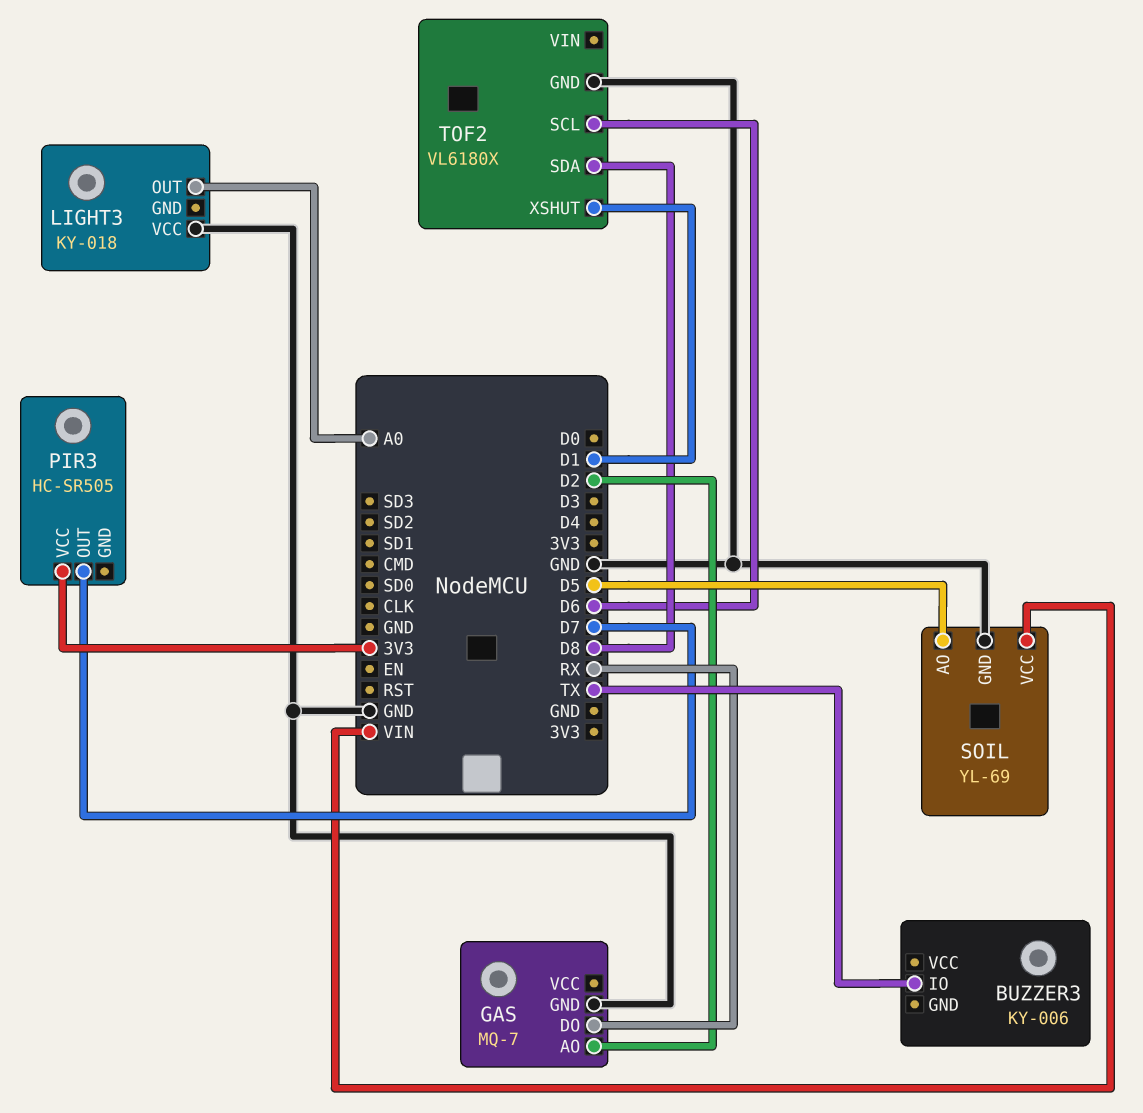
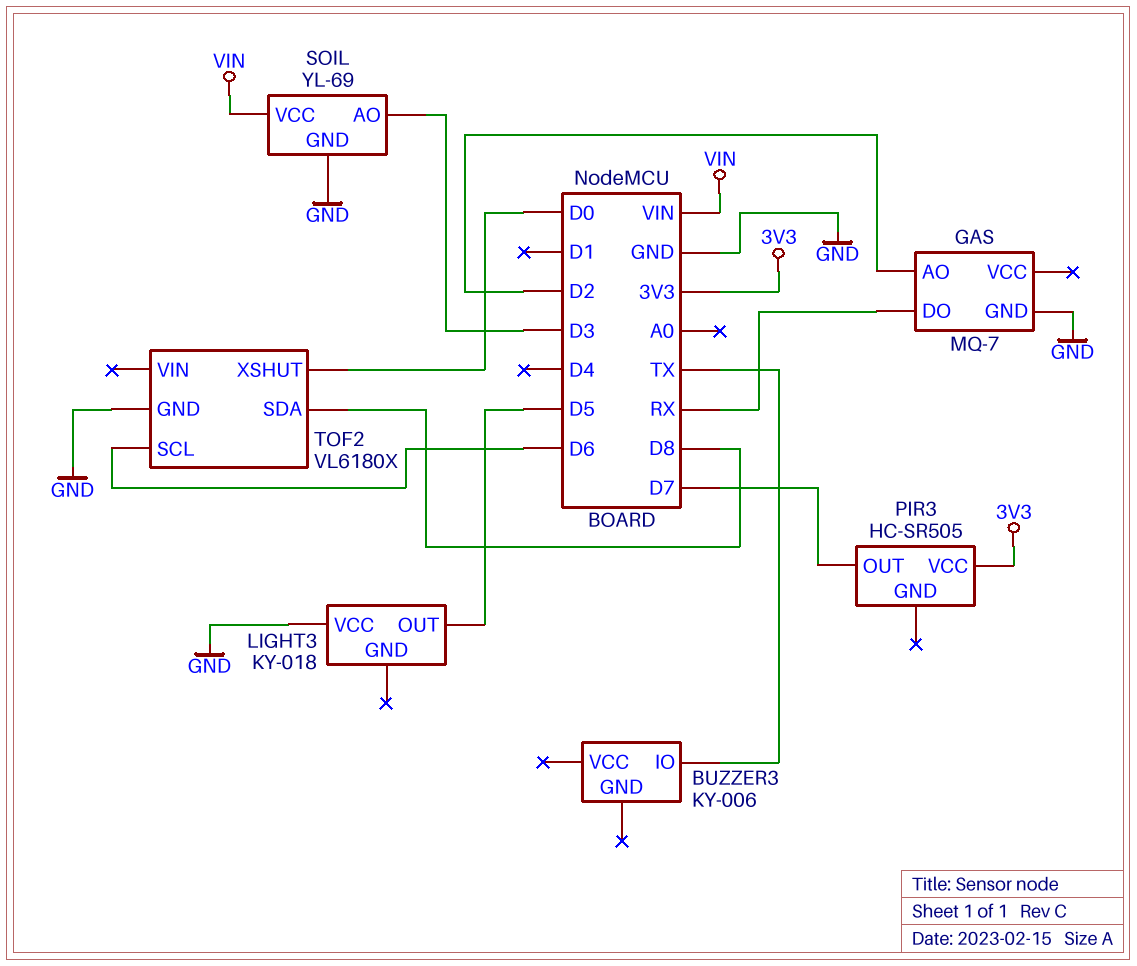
LIGHT3 pin OUT: A0 -> D5
SOIL pin AO: D5 -> D3
TOF2 pin XSHUT: D1 -> D0

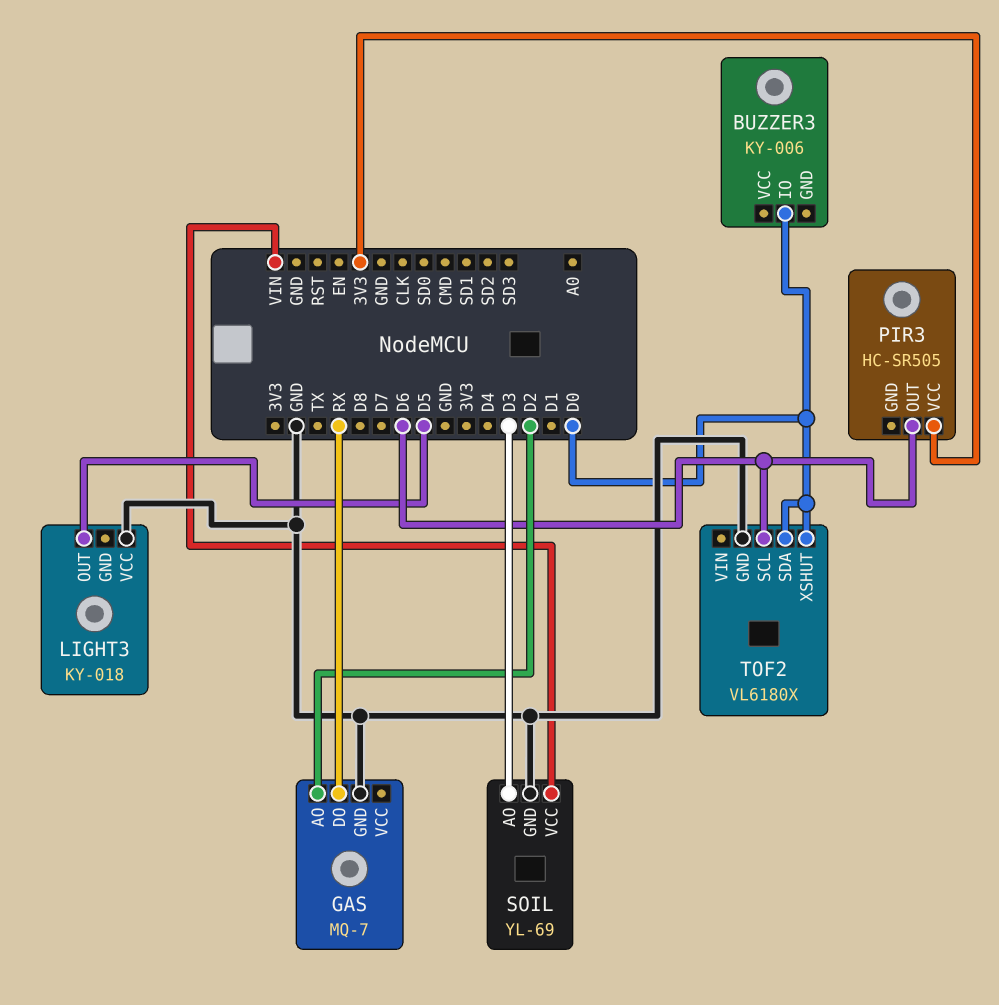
BUZZER3 pin IO: TX -> D0
PIR3 pin OUT: D7 -> D6
TOF2 pin SDA: D8 -> D0

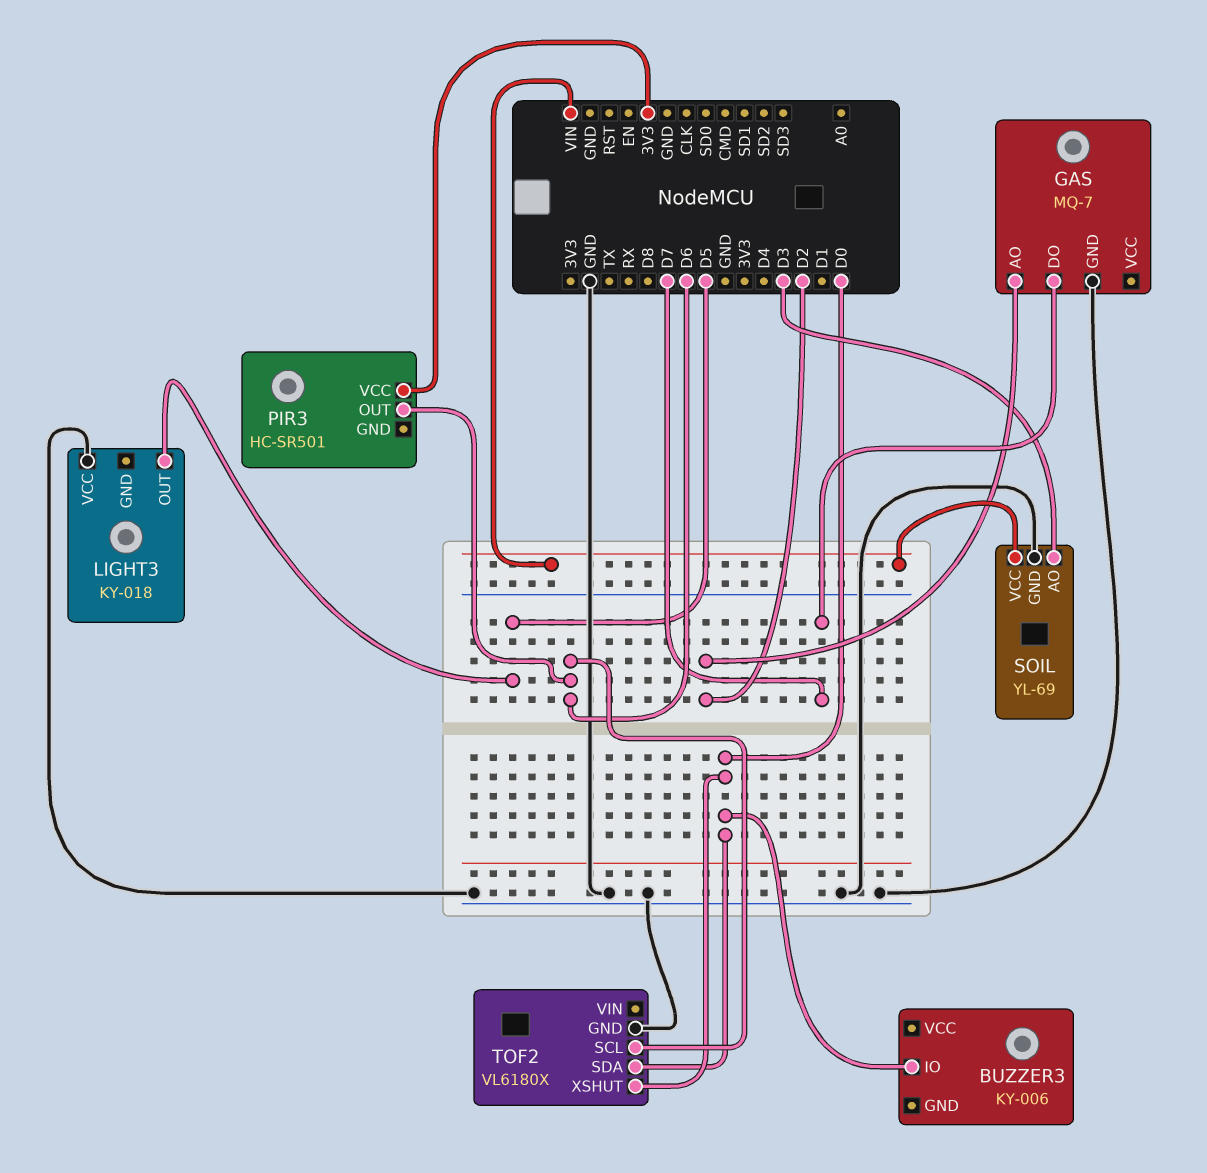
GAS pin DO: RX -> D7
PIR3: HC-SR505 -> HC-SR501

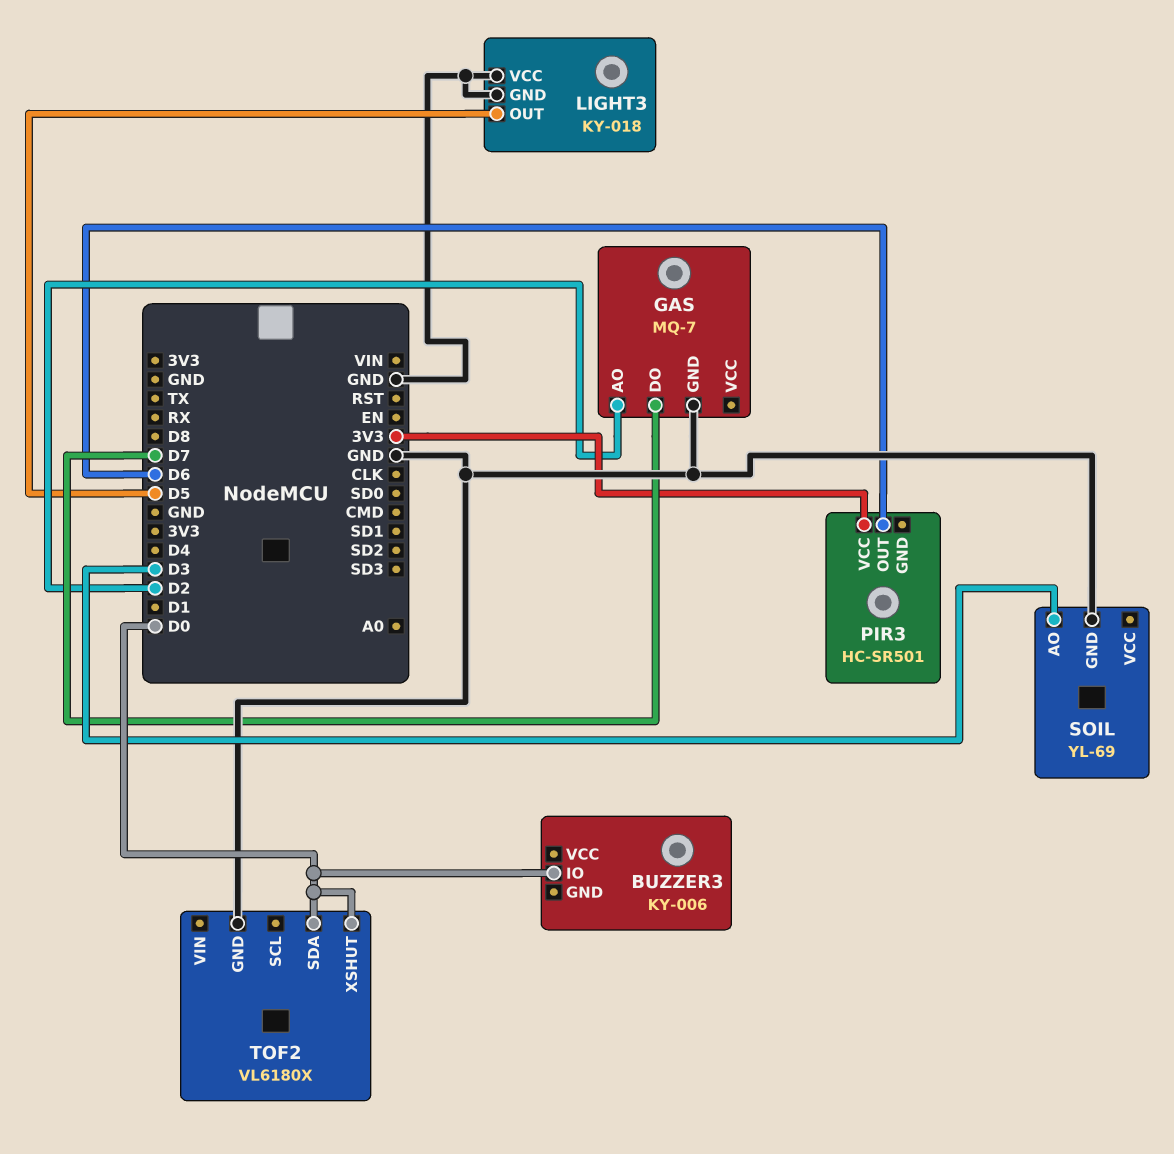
LIGHT3 pin GND: none -> GND
SOIL pin VCC: VIN -> none
TOF2 pin SCL: D6 -> none

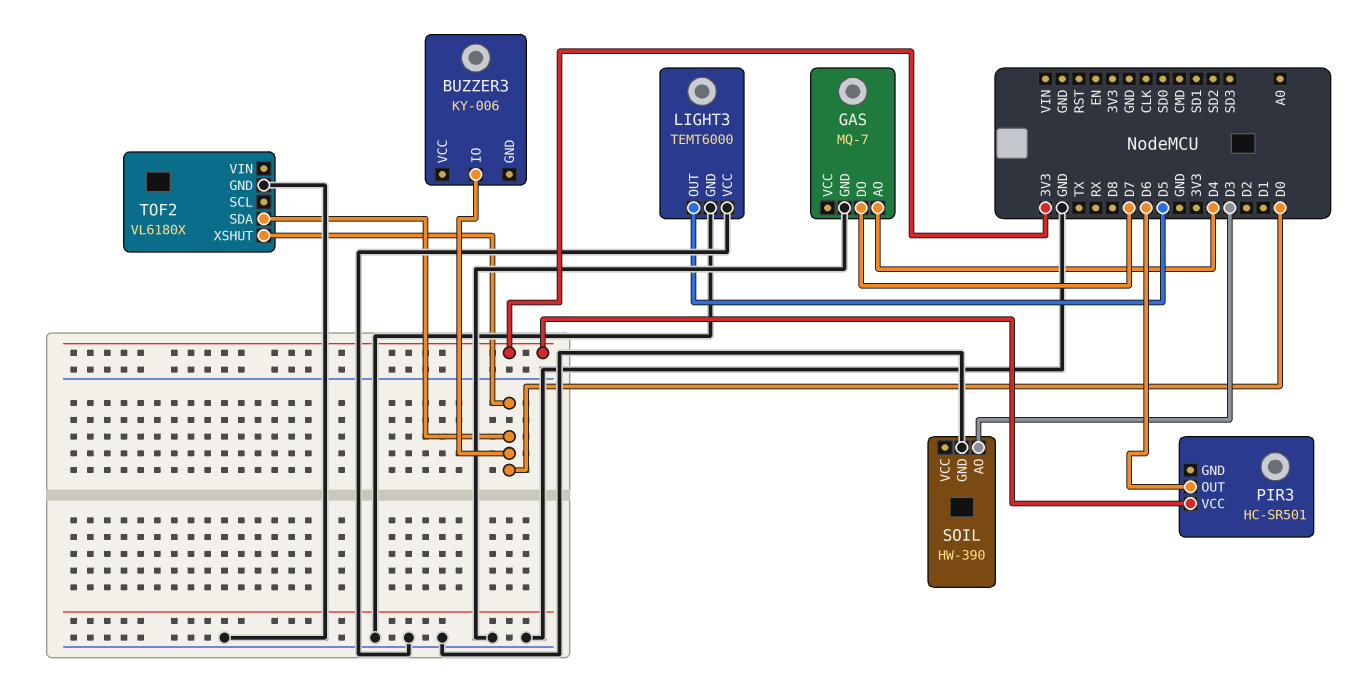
GAS pin AO: D2 -> D4
LIGHT3: KY-018 -> TEMT6000
SOIL: YL-69 -> HW-390

